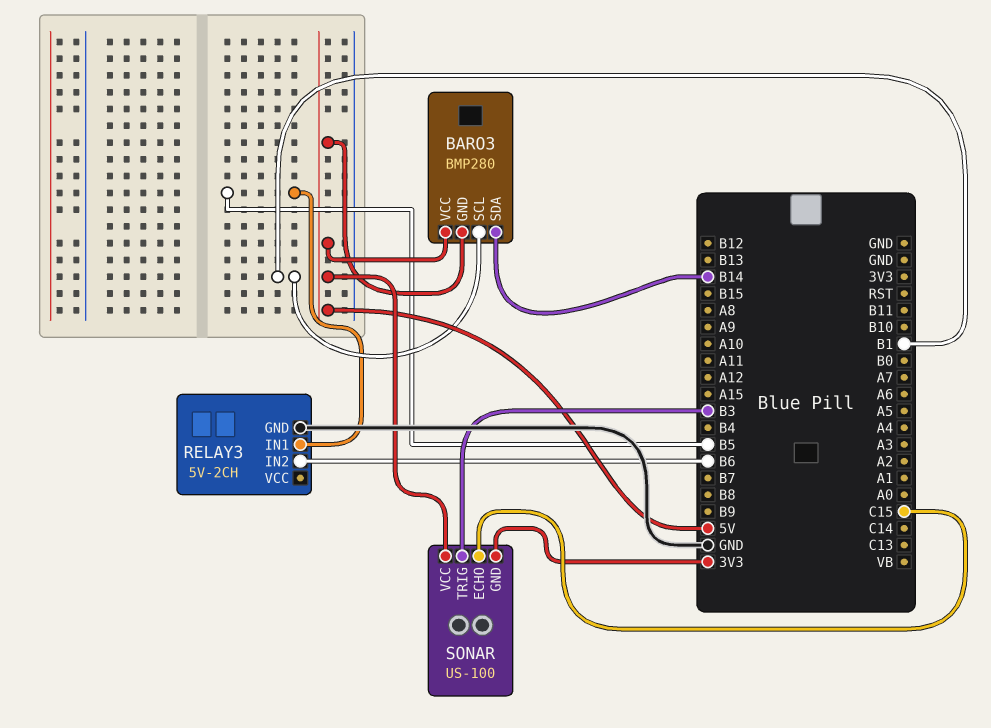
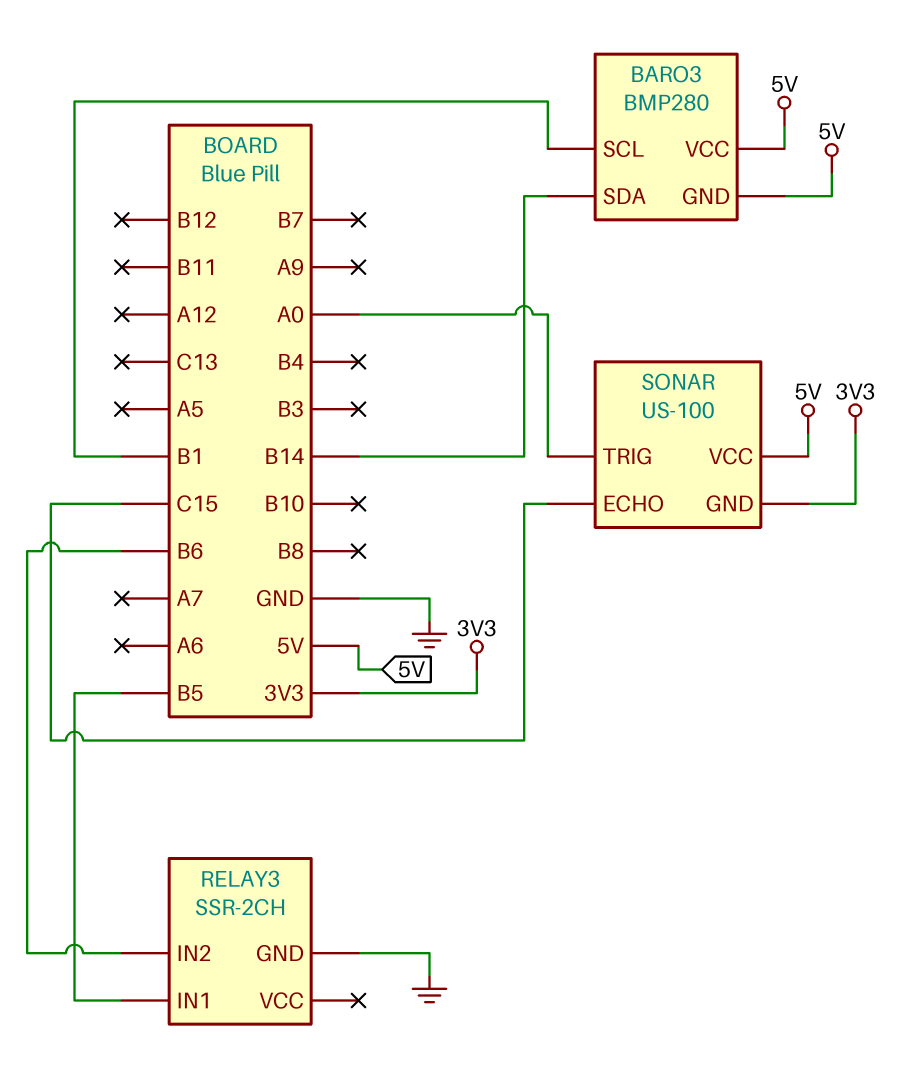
RELAY3: 5V-2CH -> SSR-2CH
SONAR pin TRIG: B3 -> A0

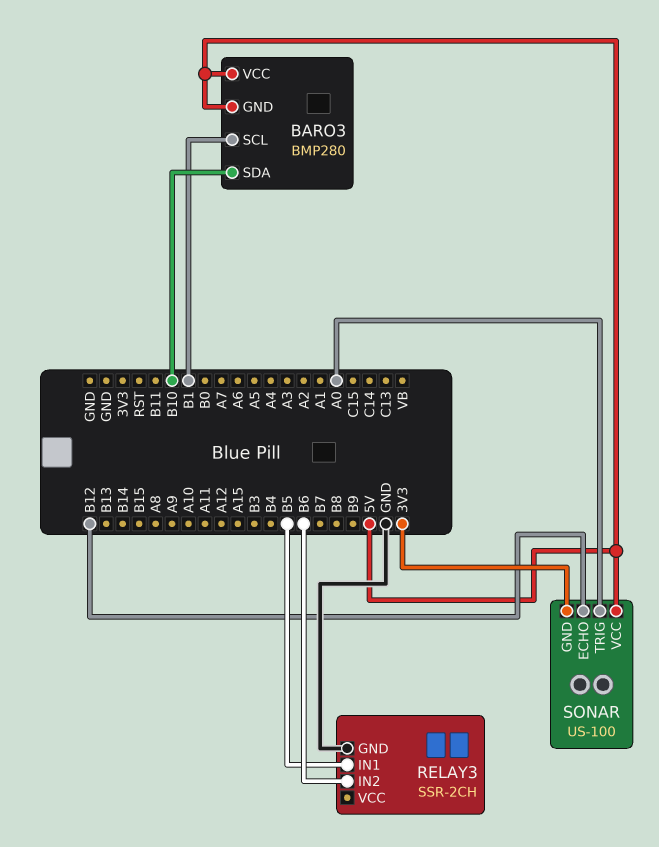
BARO3 pin SDA: B14 -> B10
SONAR pin ECHO: C15 -> B12

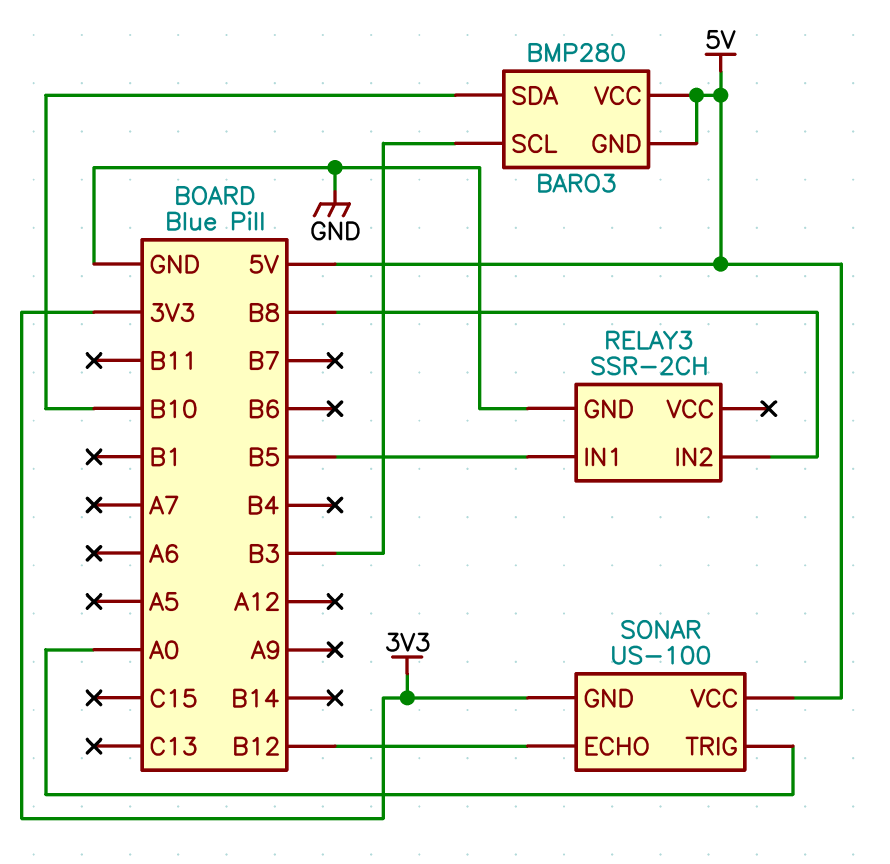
BARO3 pin SCL: B1 -> B3
RELAY3 pin IN2: B6 -> B8

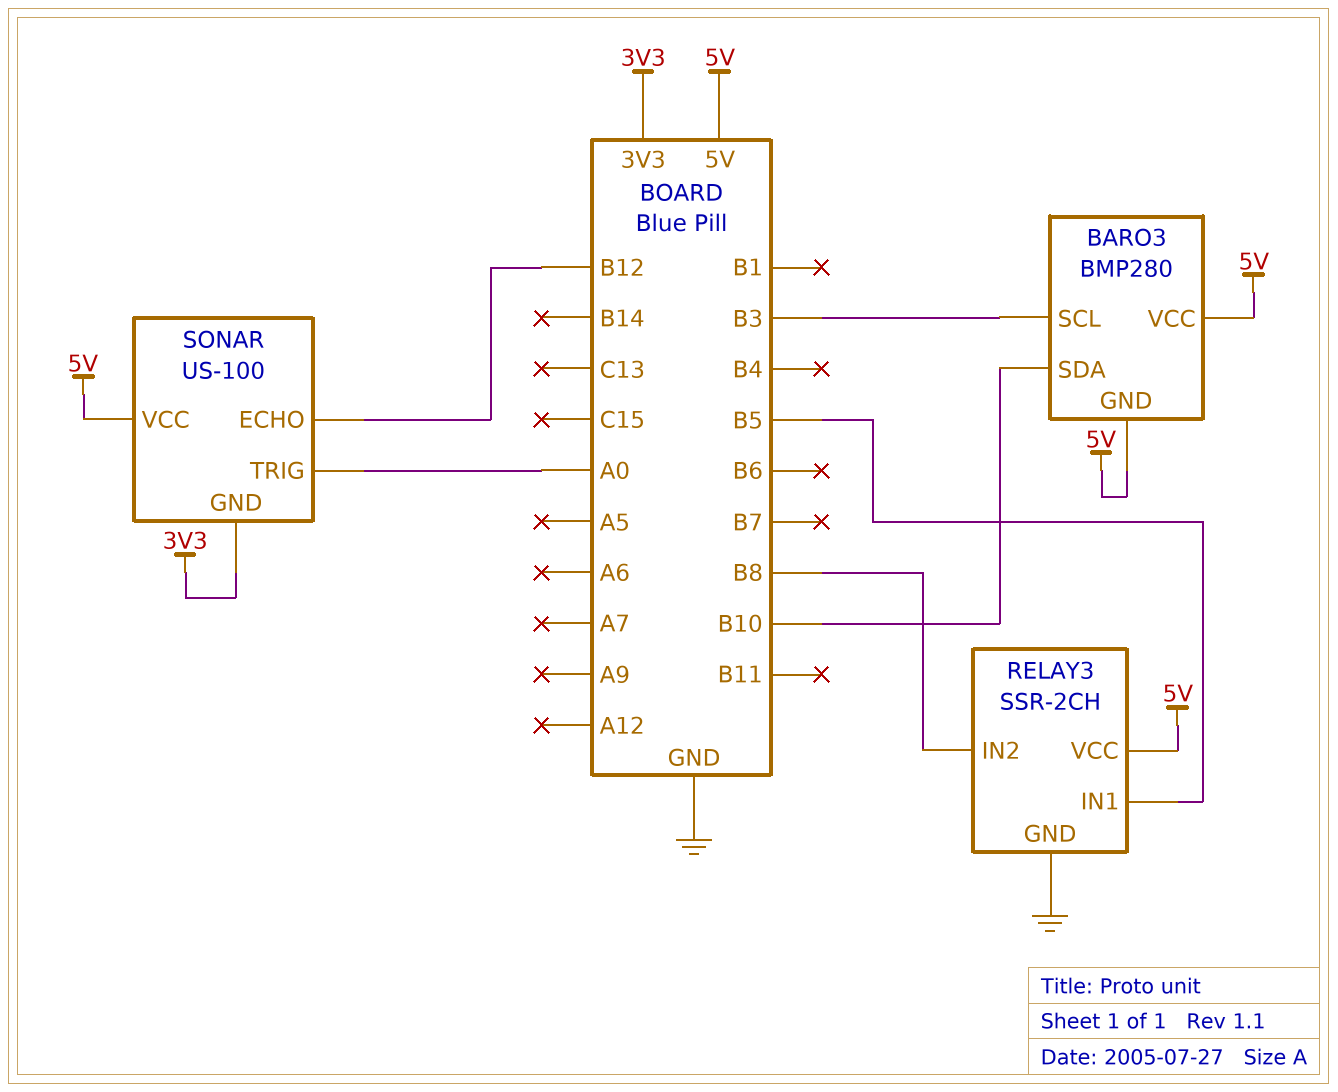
RELAY3 pin VCC: none -> 5V

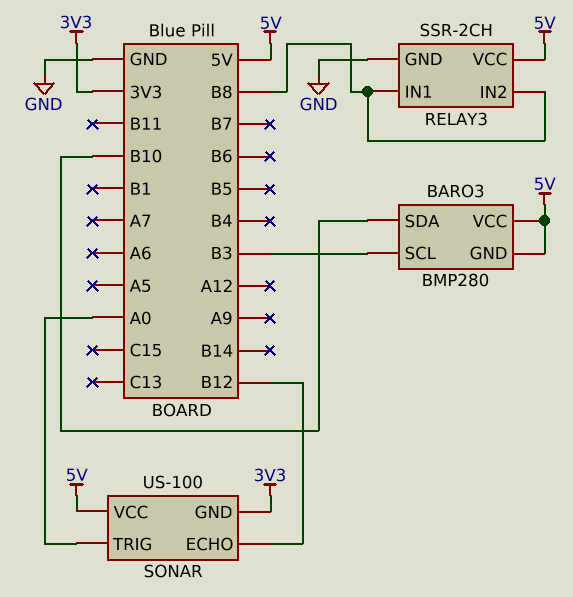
RELAY3 pin IN1: B5 -> B8

